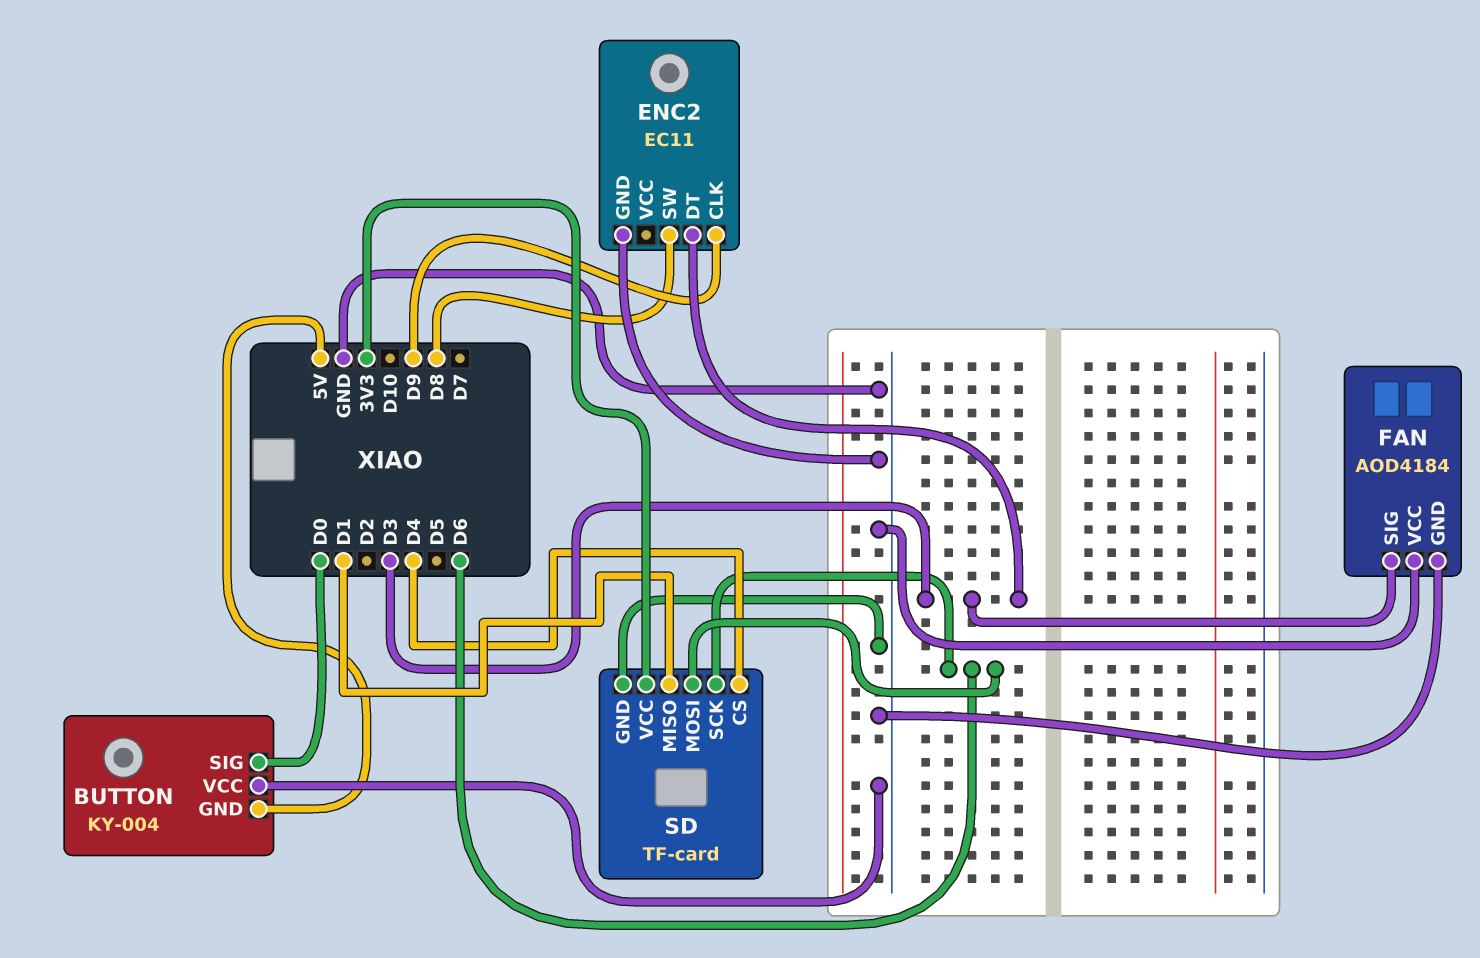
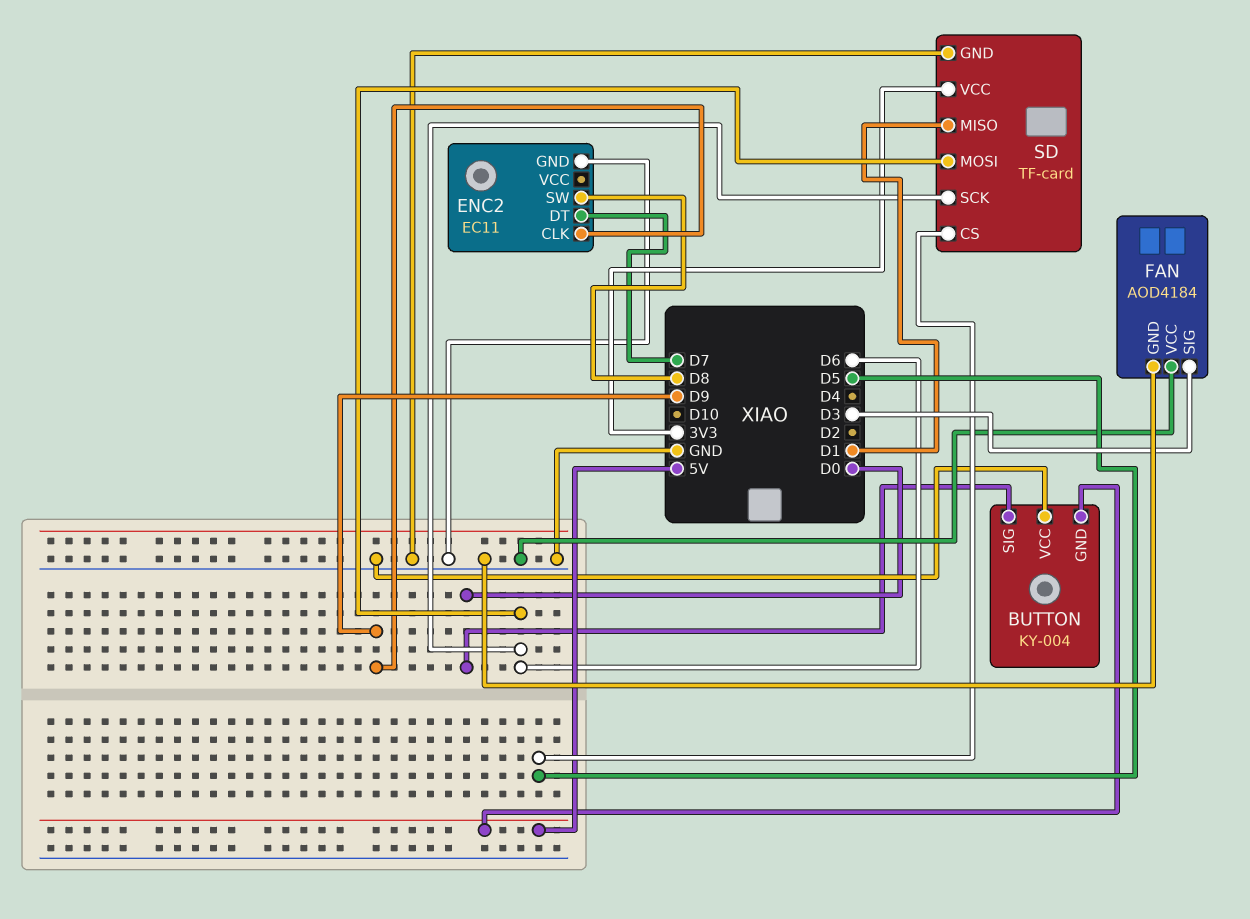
ENC2 pin DT: D3 -> D7
SD pin CS: D4 -> D5

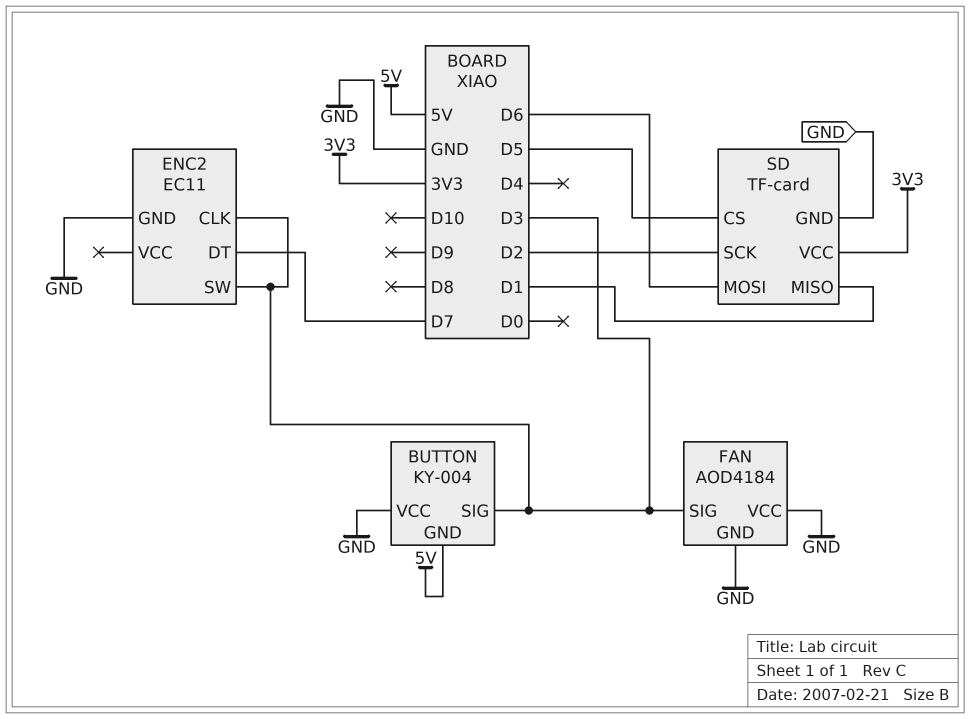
BUTTON pin SIG: D0 -> D3
ENC2 pin CLK: D9 -> D3
ENC2 pin SW: D8 -> D3
SD pin SCK: D6 -> D2

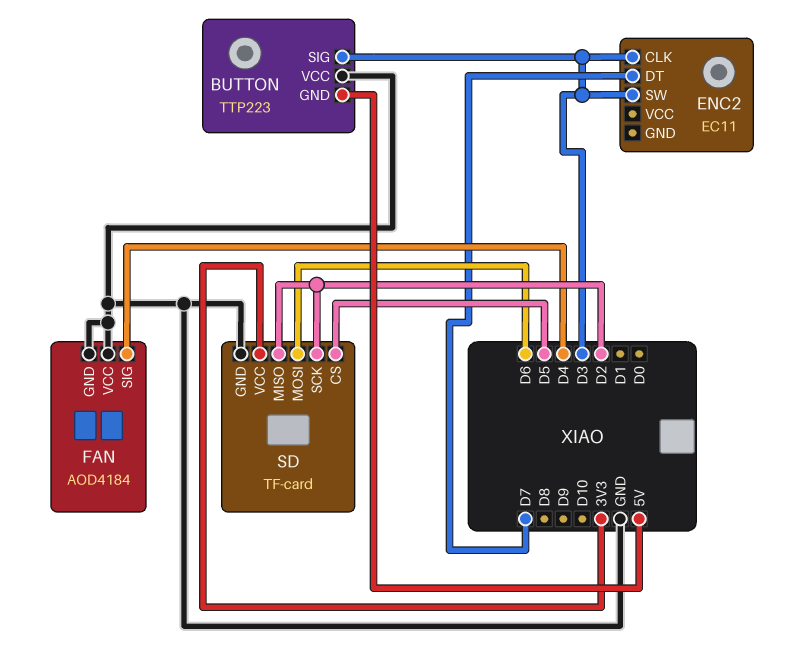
BUTTON: KY-004 -> TTP223
ENC2 pin GND: GND -> none
FAN pin SIG: D3 -> D4
SD pin MISO: D1 -> D2

